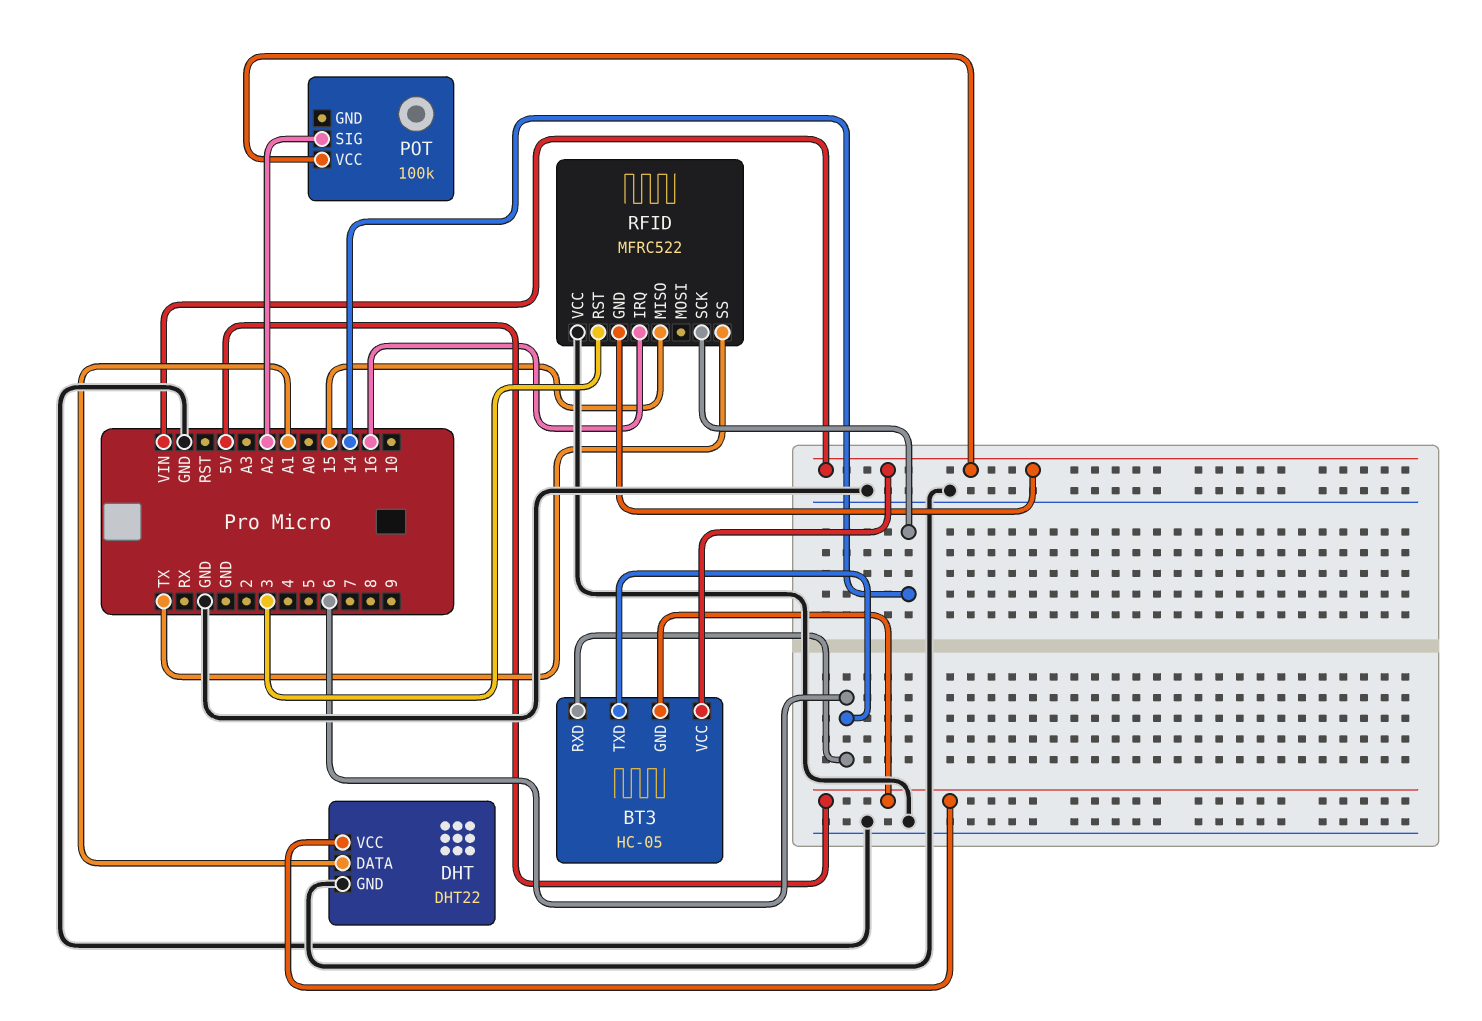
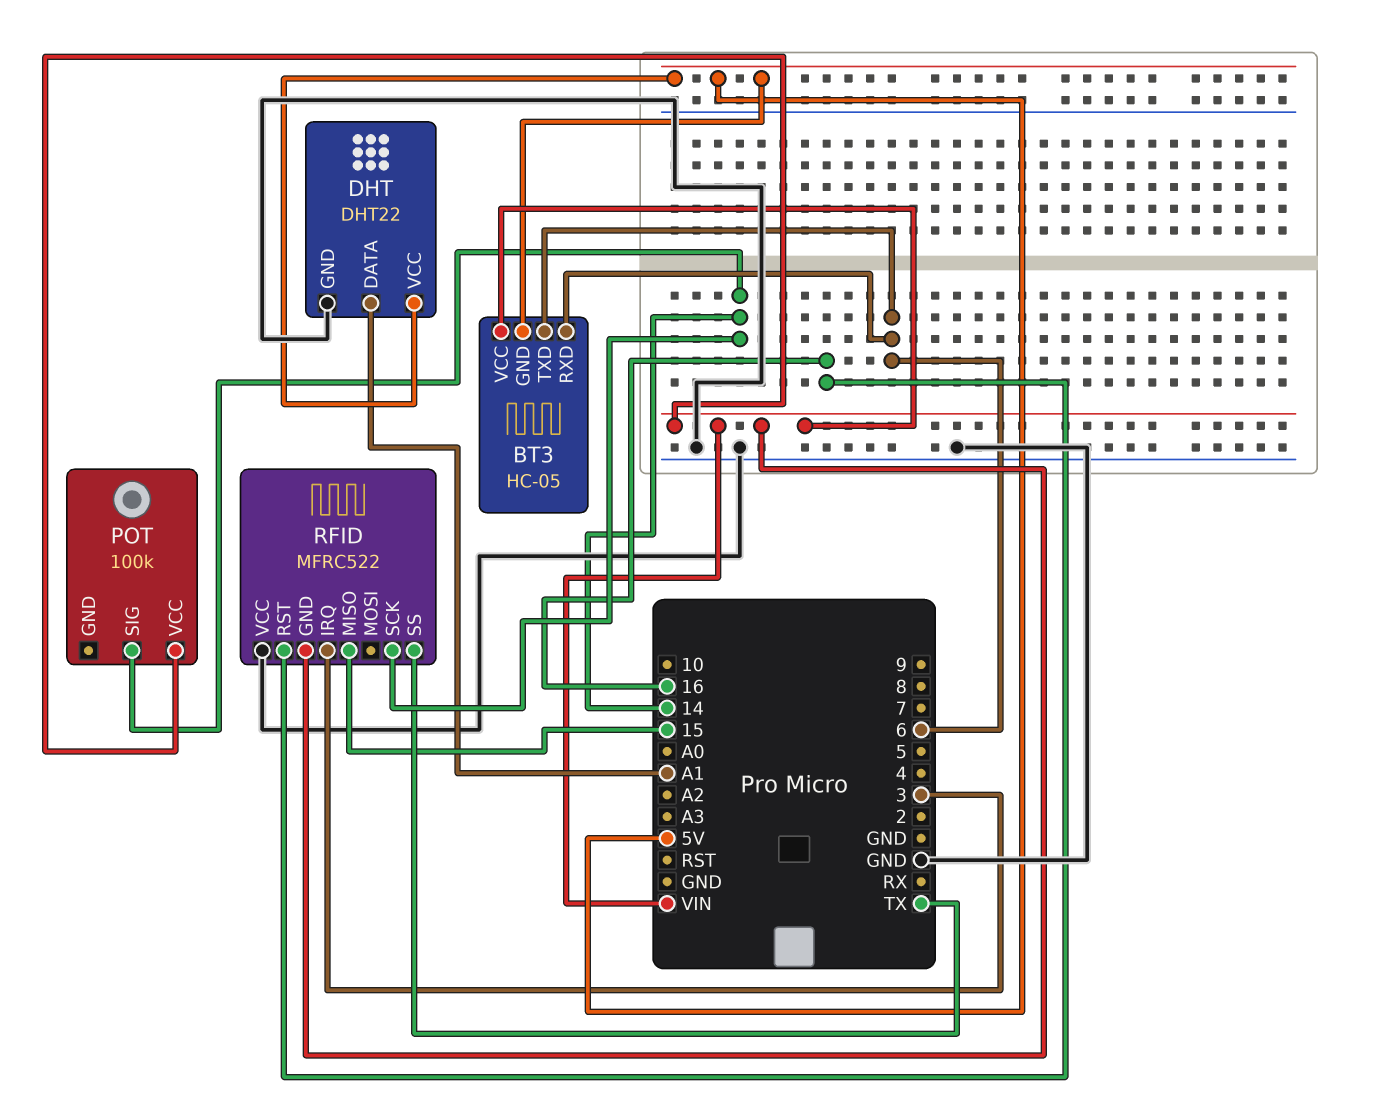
POT pin SIG: A2 -> 14
RFID pin IRQ: 16 -> 3
RFID pin RST: 3 -> 16

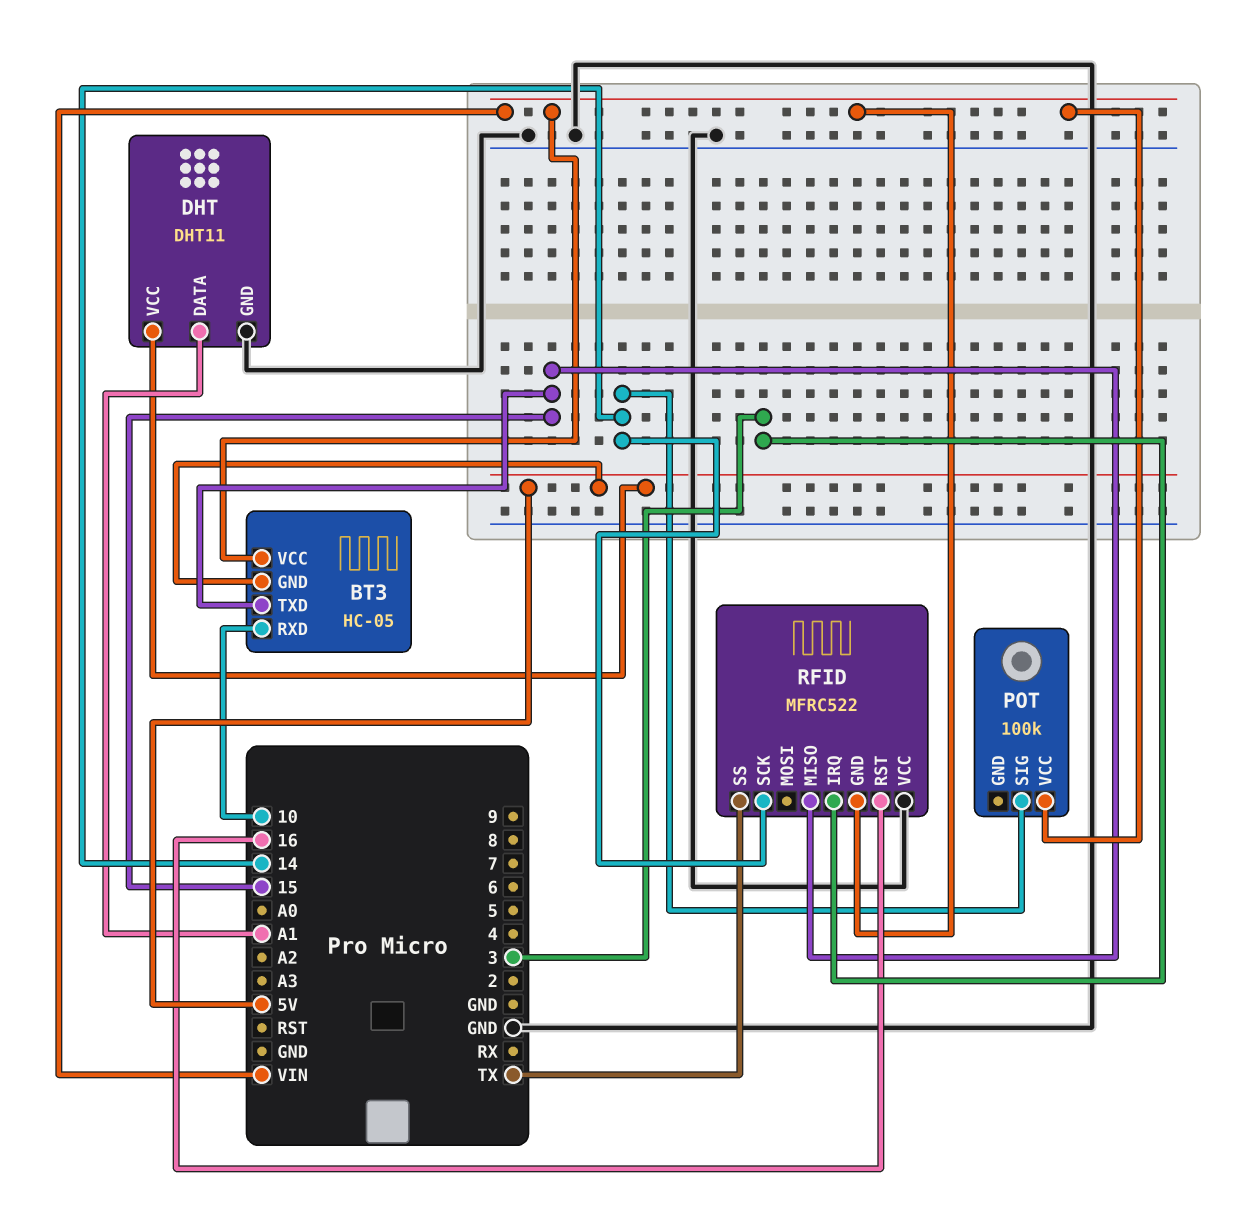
BT3 pin RXD: 6 -> 10
BT3 pin TXD: 6 -> 15
DHT: DHT22 -> DHT11

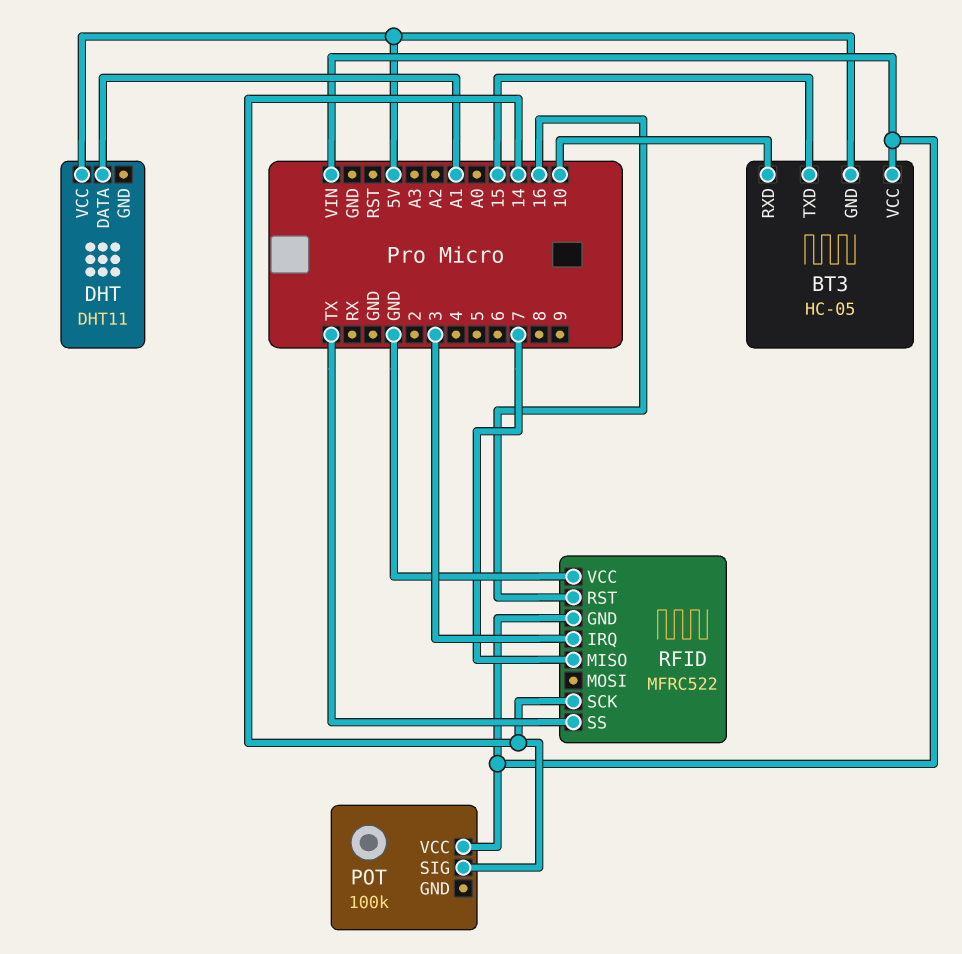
DHT pin GND: GND -> none
RFID pin MISO: 15 -> 7

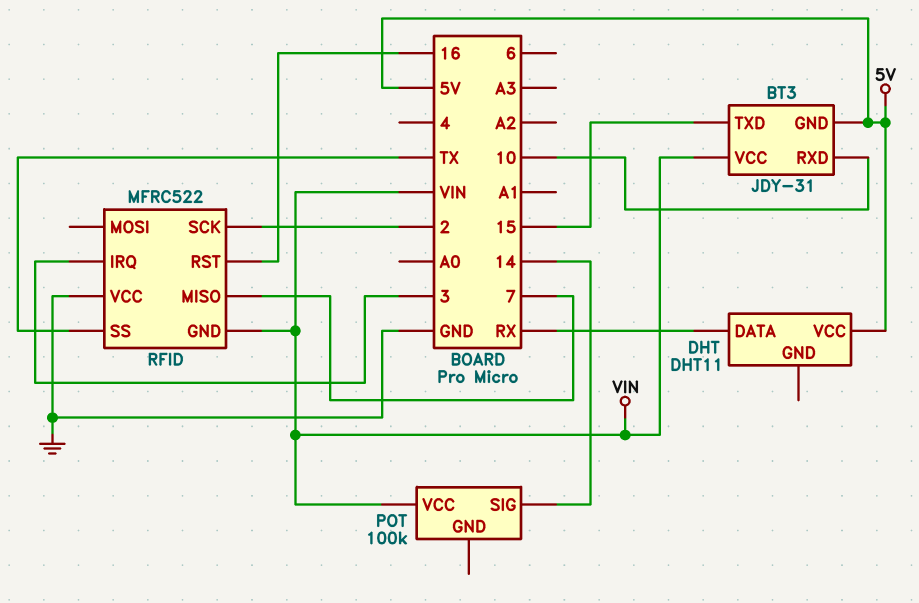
BT3: HC-05 -> JDY-31
DHT pin DATA: A1 -> RX
RFID pin SCK: 14 -> 2

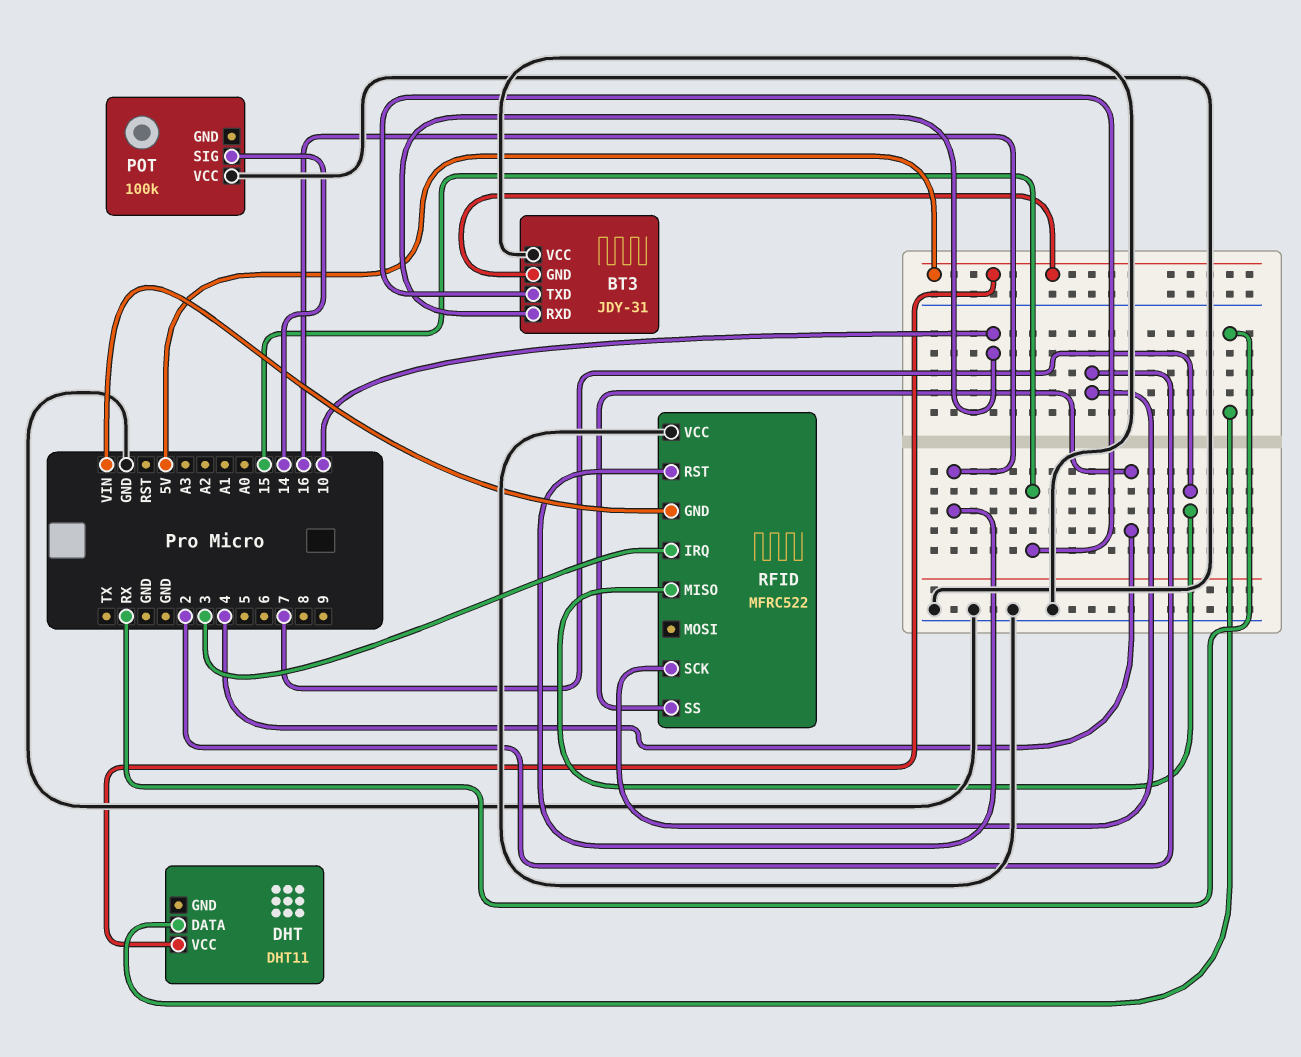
BT3 pin VCC: VIN -> GND
POT pin VCC: VIN -> GND
RFID pin SS: TX -> 4

